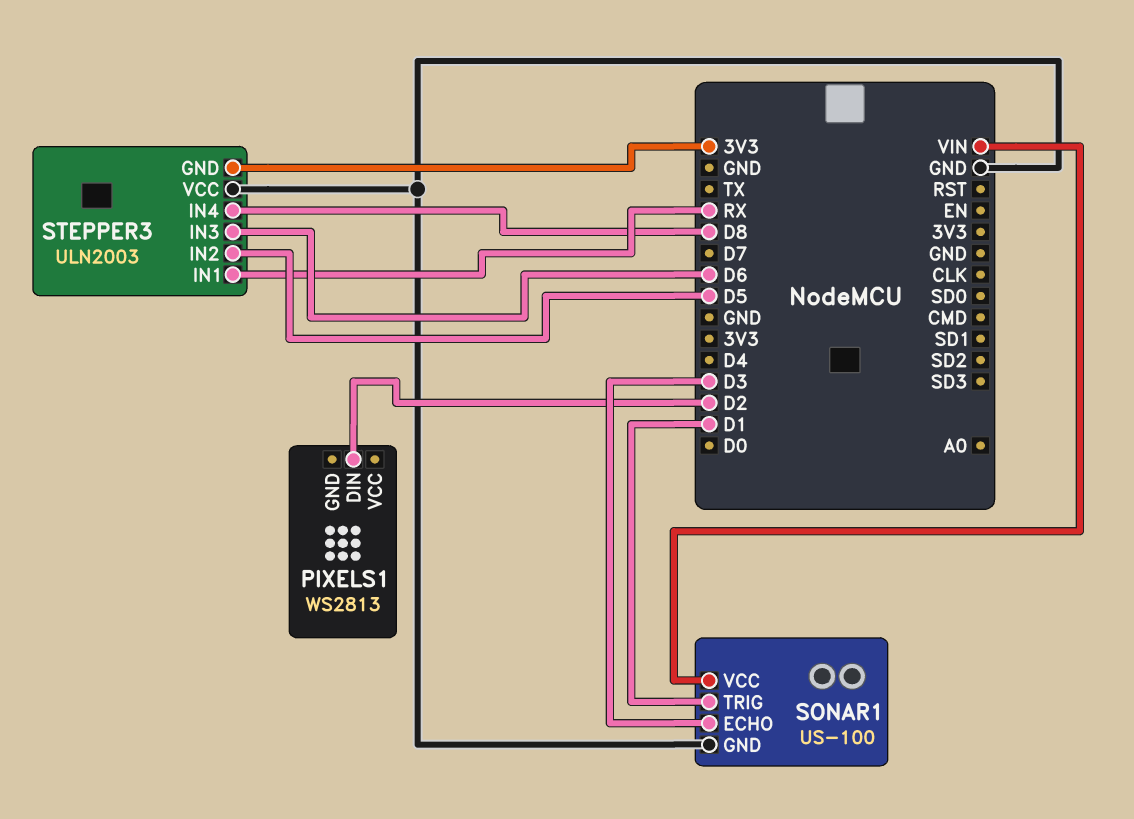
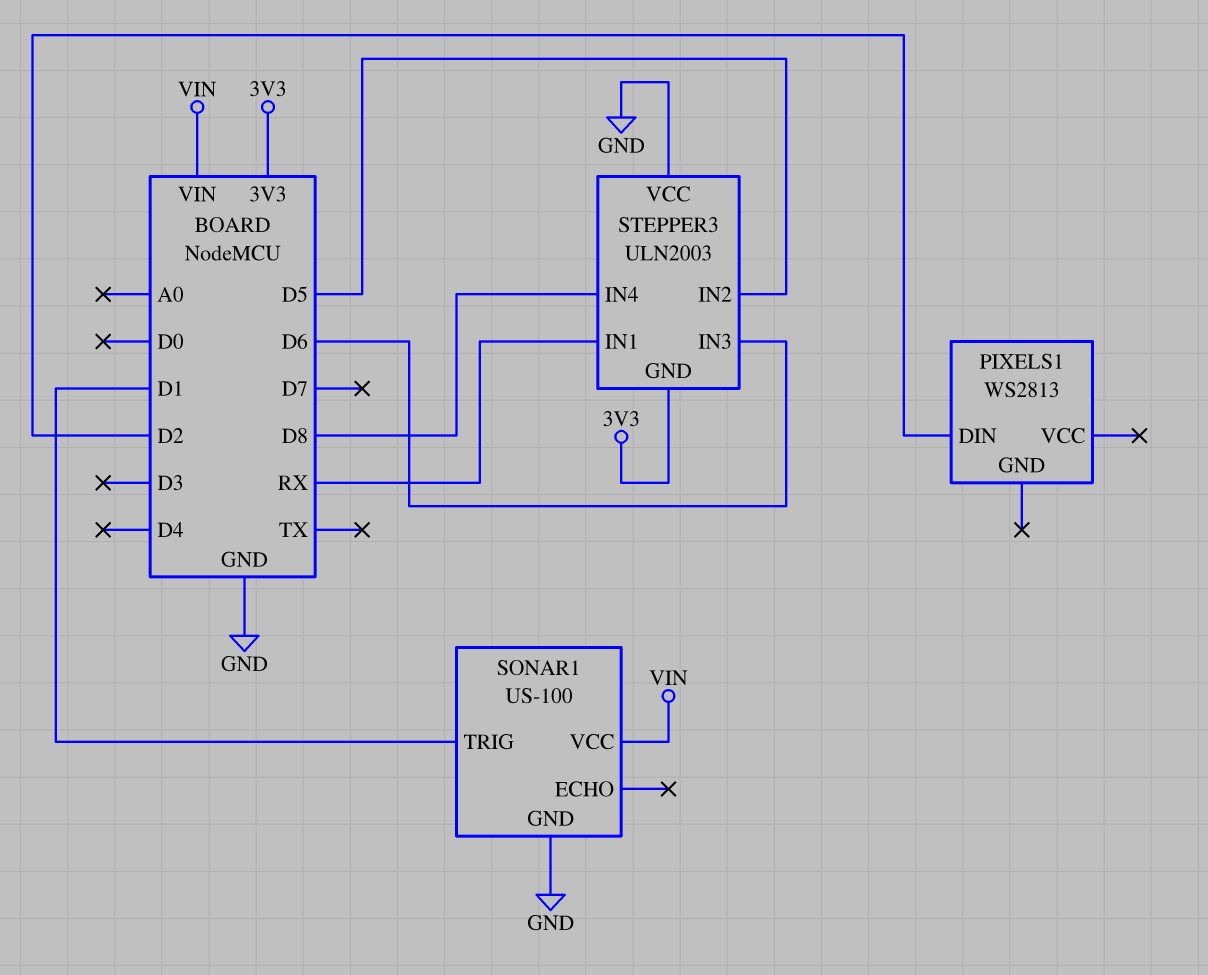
SONAR1 pin ECHO: D3 -> none

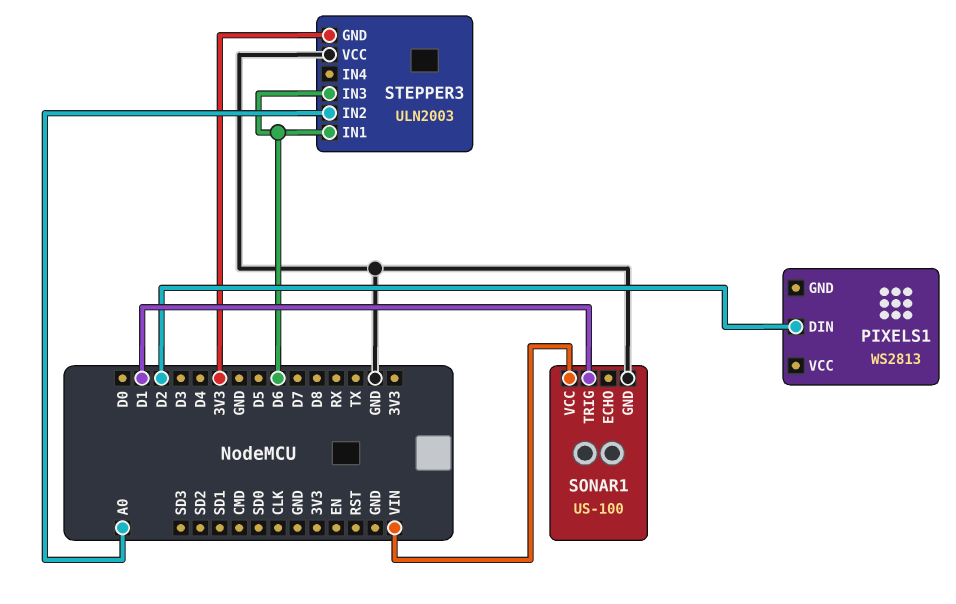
STEPPER3 pin IN1: RX -> D6
STEPPER3 pin IN2: D5 -> A0
STEPPER3 pin IN4: D8 -> none

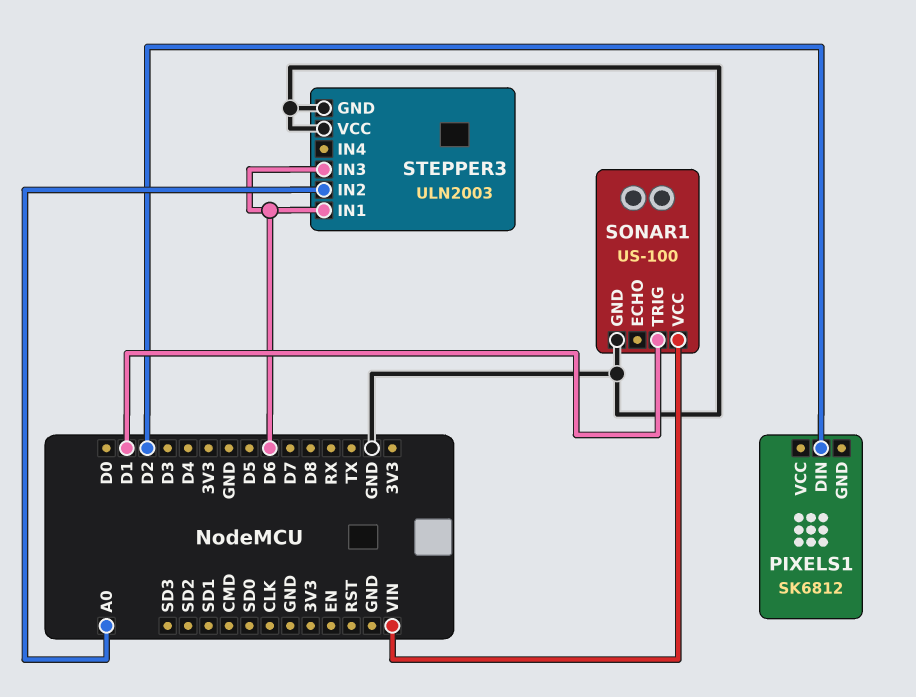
PIXELS1: WS2813 -> SK6812
STEPPER3 pin GND: 3V3 -> GND

